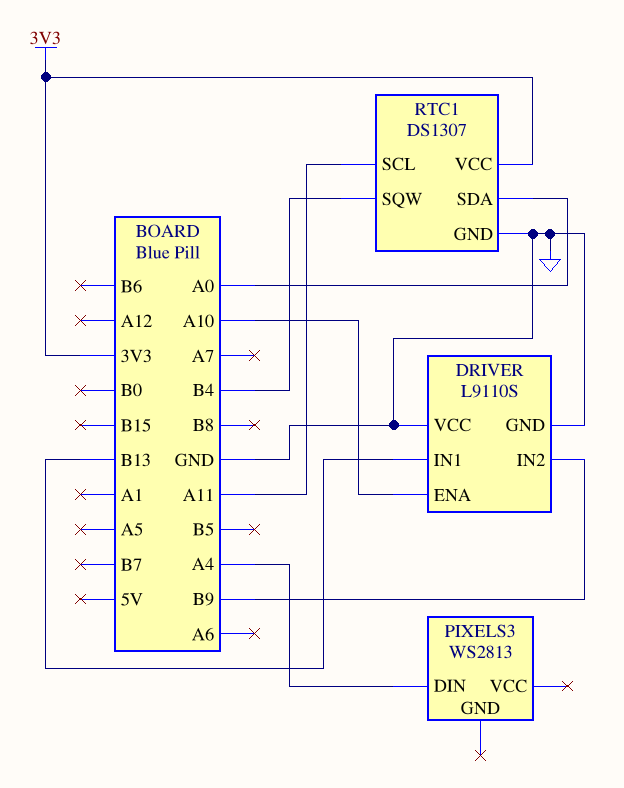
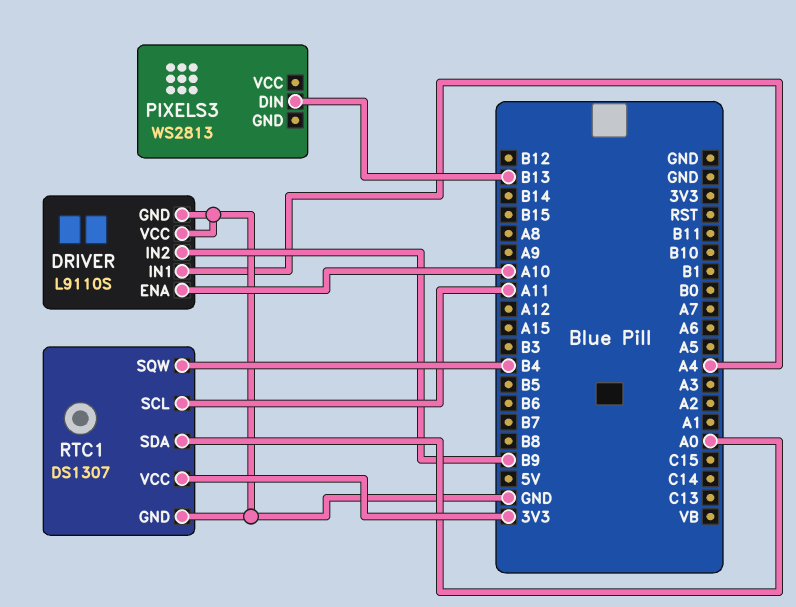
DRIVER pin IN1: B13 -> A4
PIXELS3 pin DIN: A4 -> B13

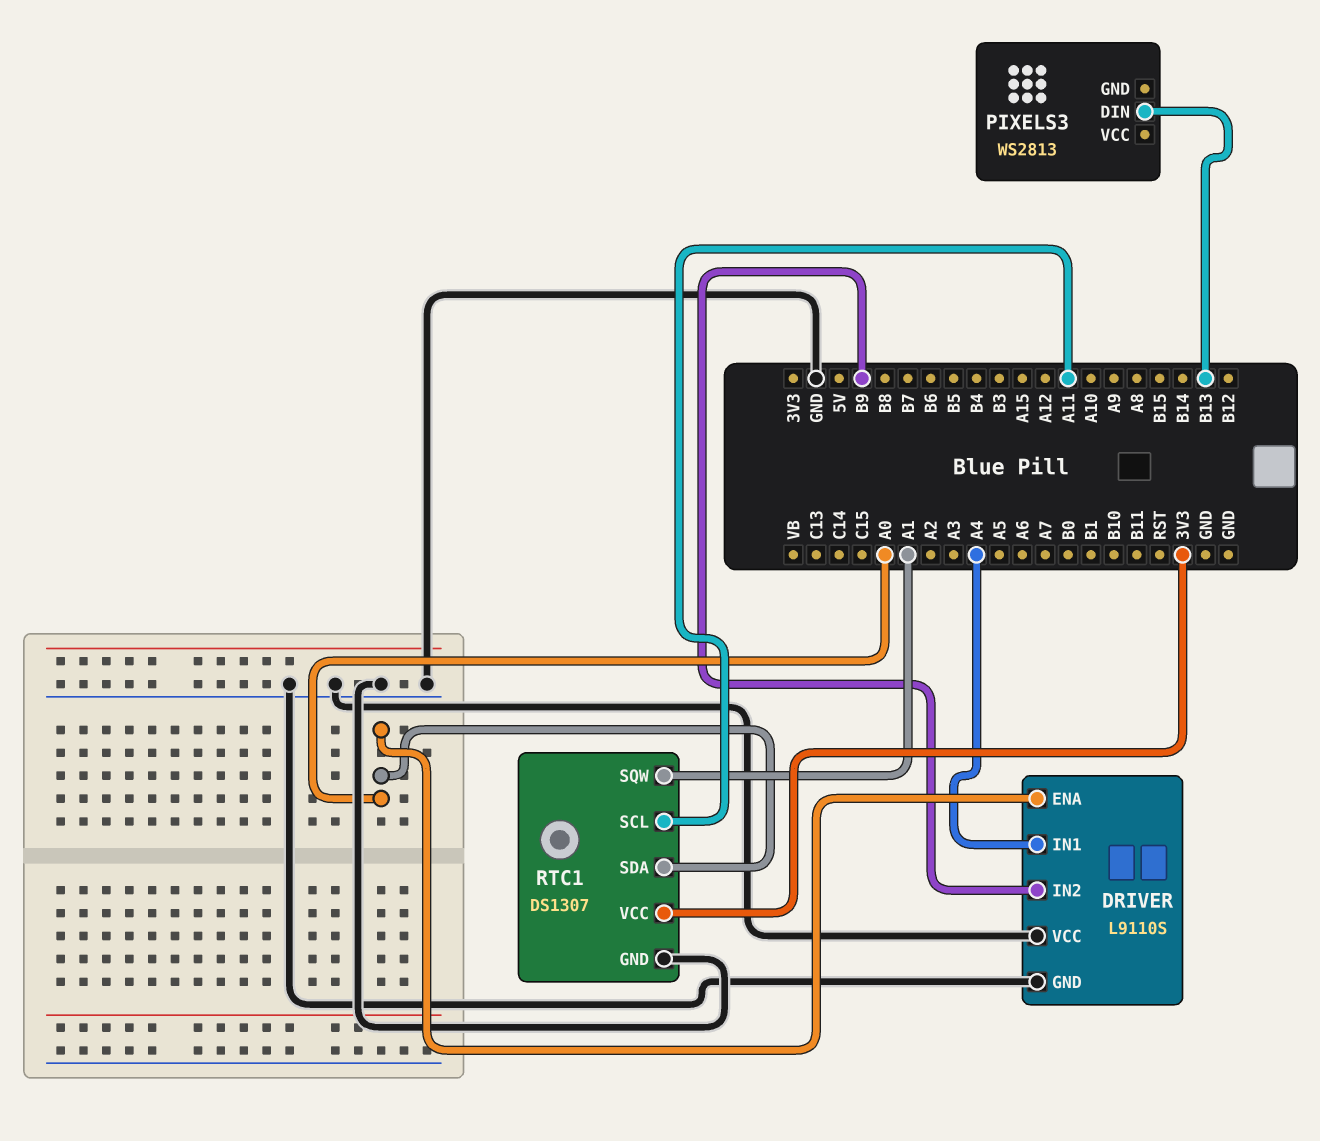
DRIVER pin ENA: A10 -> A0
RTC1 pin SQW: B4 -> A1

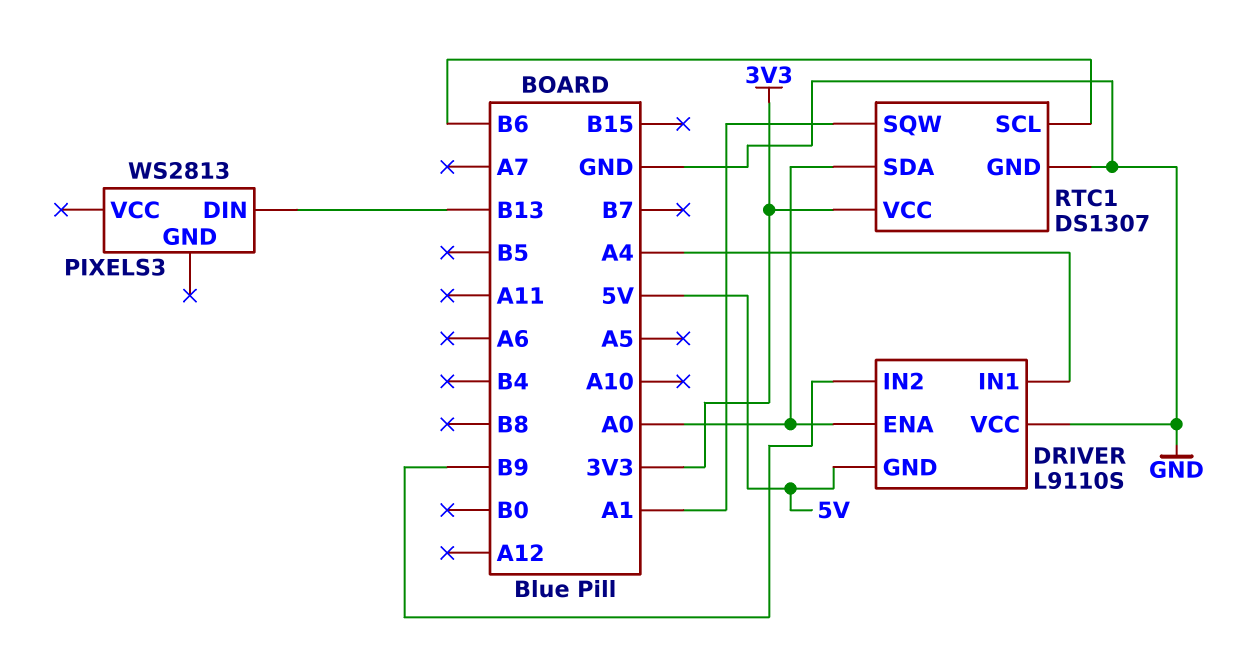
DRIVER pin GND: GND -> 5V
RTC1 pin SCL: A11 -> B6

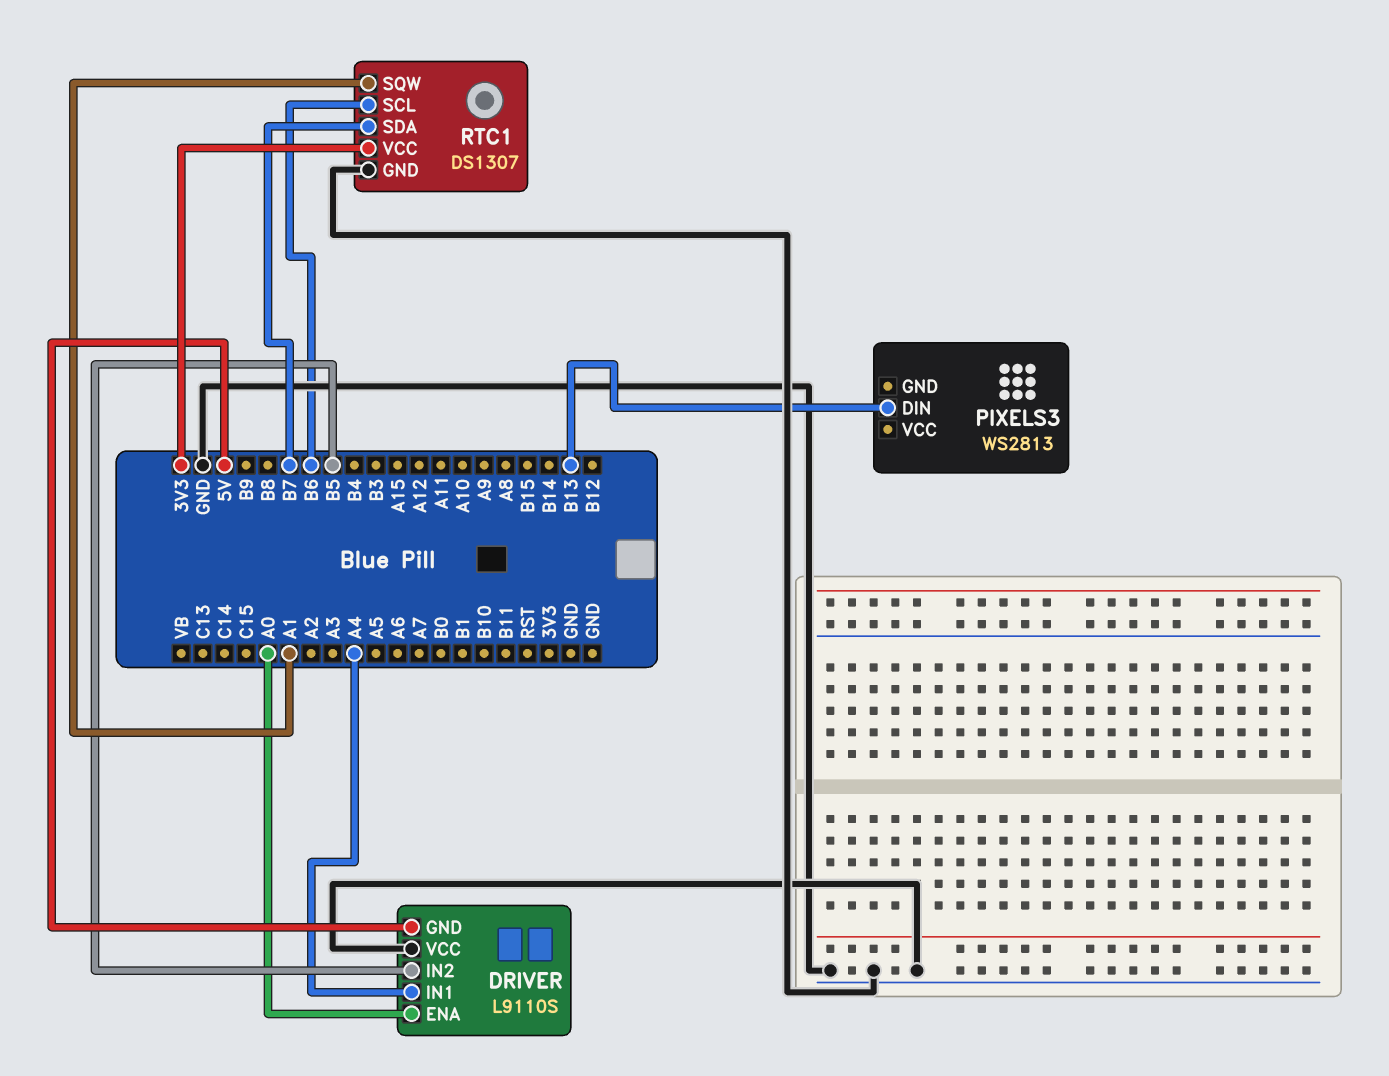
DRIVER pin IN2: B9 -> B5
RTC1 pin SDA: A0 -> B7

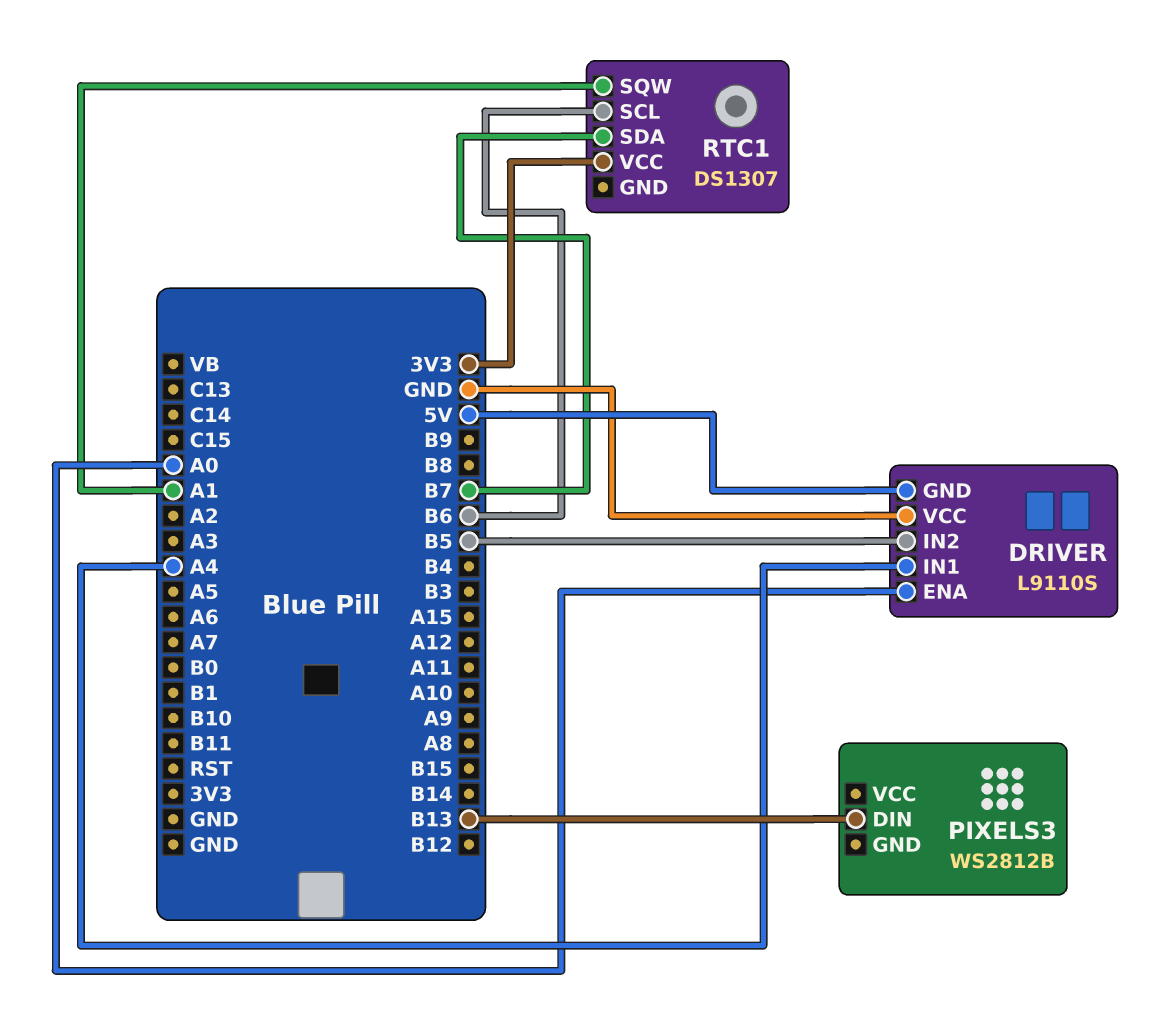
PIXELS3: WS2813 -> WS2812B
RTC1 pin GND: GND -> none

